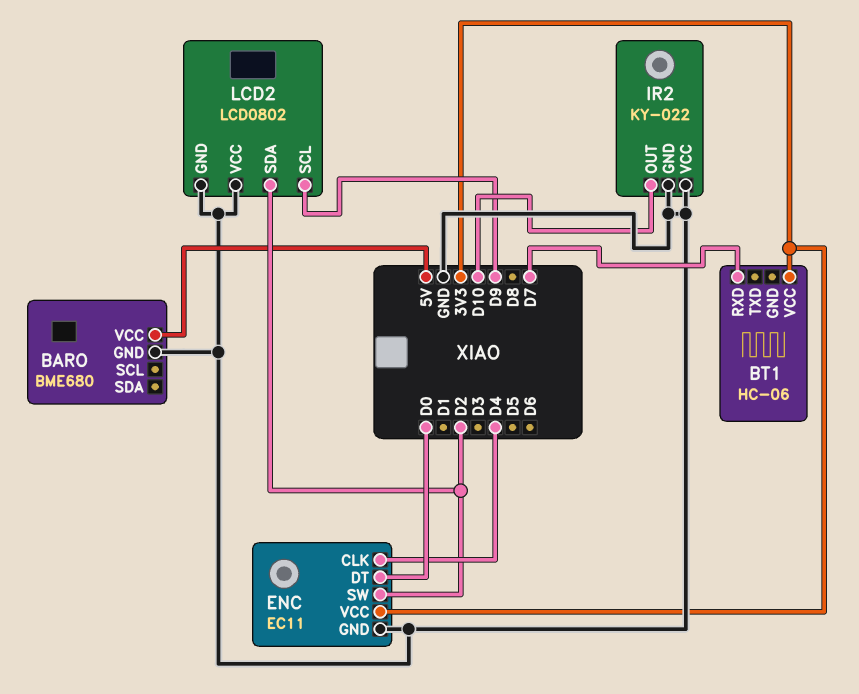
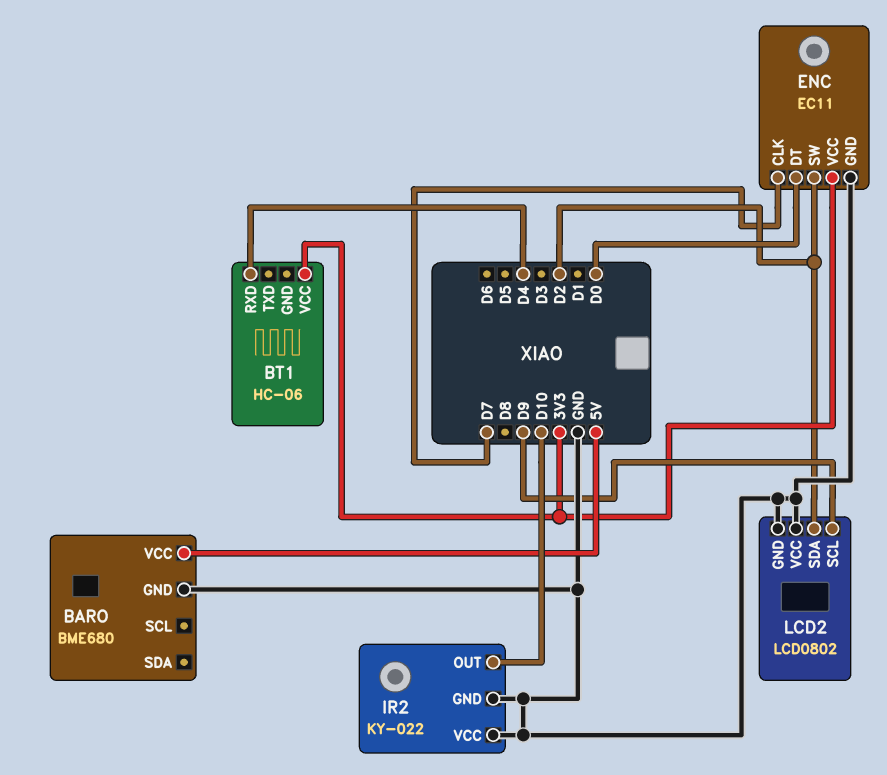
BT1 pin RXD: D7 -> D4
ENC pin CLK: D4 -> D7

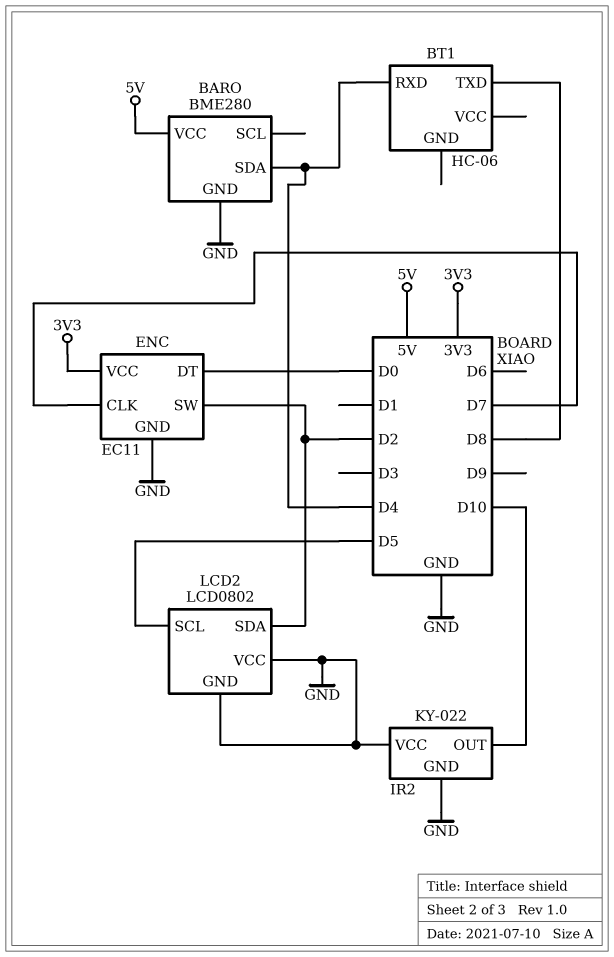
BARO: BME680 -> BME280
BARO pin SDA: none -> D4
BT1 pin TXD: none -> D8
BT1 pin VCC: 3V3 -> none
LCD2 pin SCL: D9 -> D5

